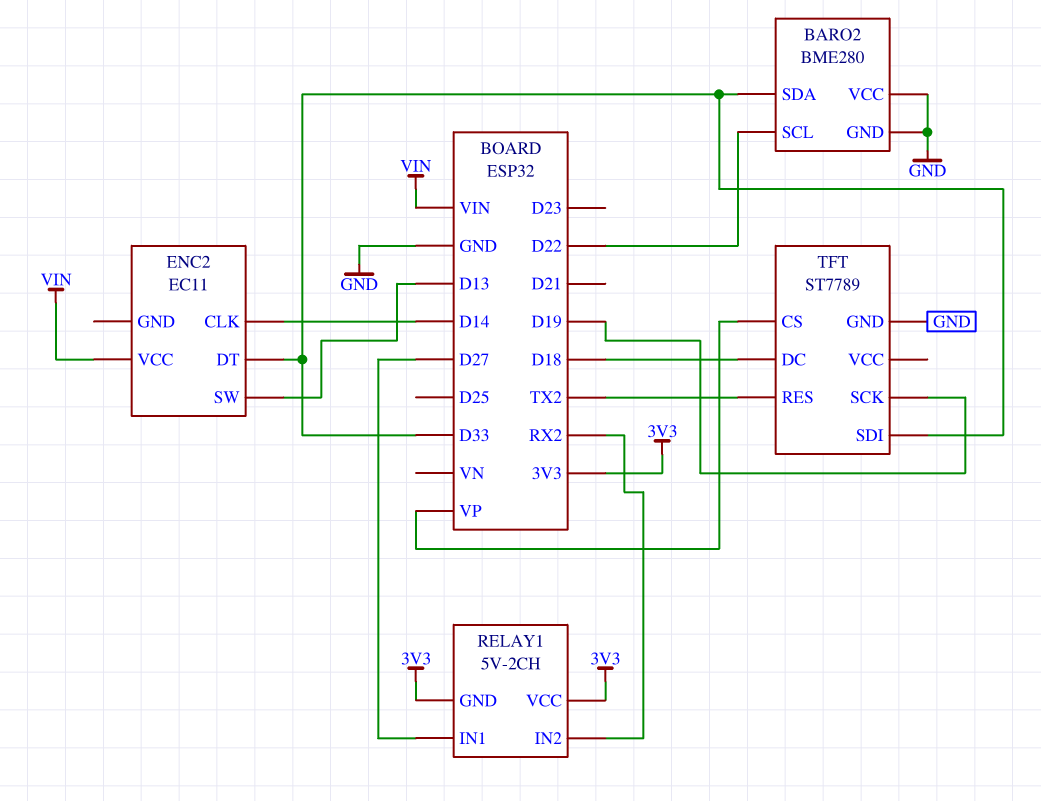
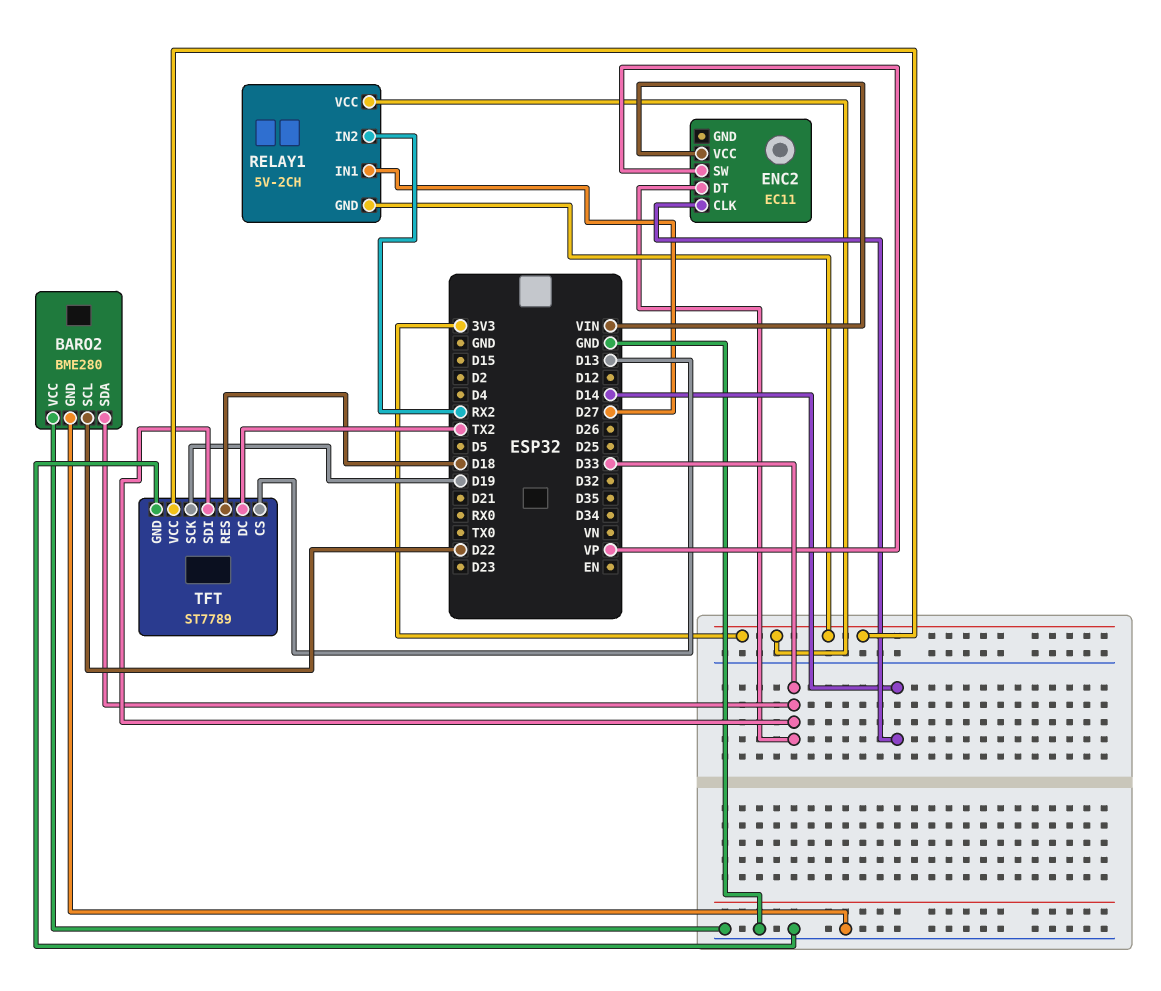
ENC2 pin SW: D13 -> VP
TFT pin CS: VP -> D13
TFT pin DC: D18 -> TX2
TFT pin RES: TX2 -> D18
TFT pin VCC: none -> 3V3

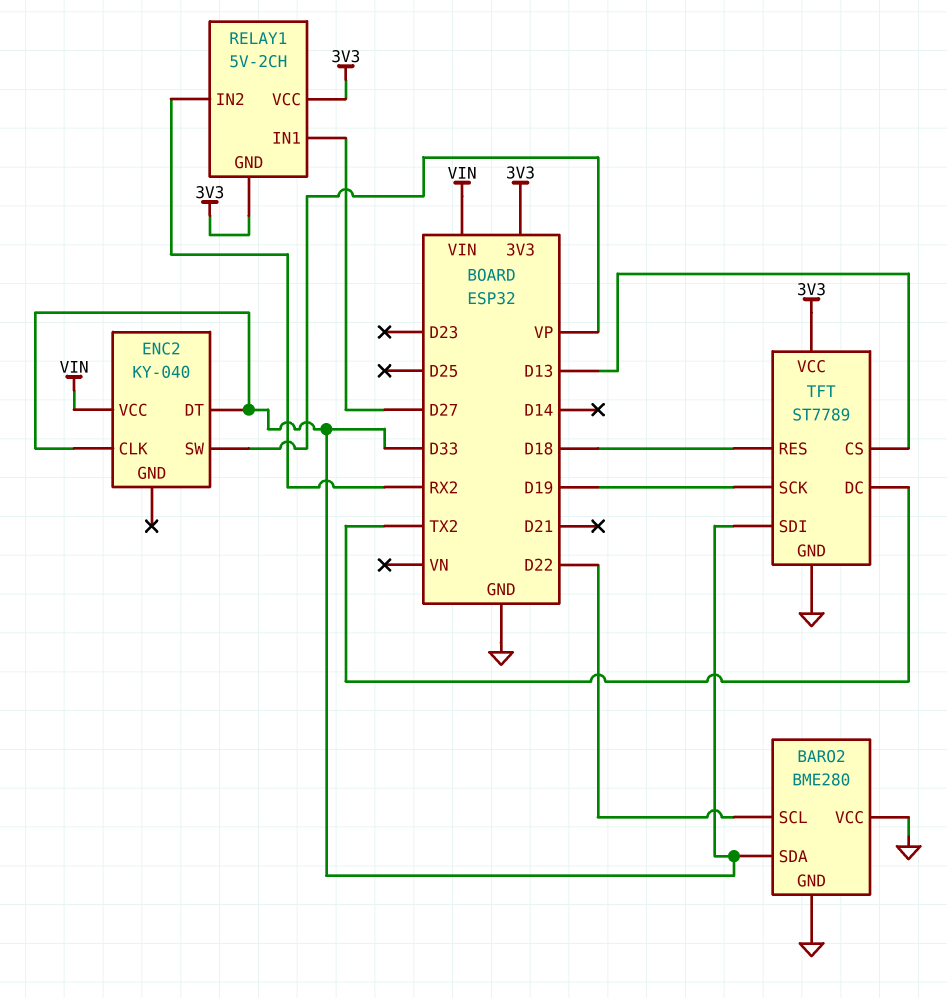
ENC2: EC11 -> KY-040
ENC2 pin CLK: D14 -> D33

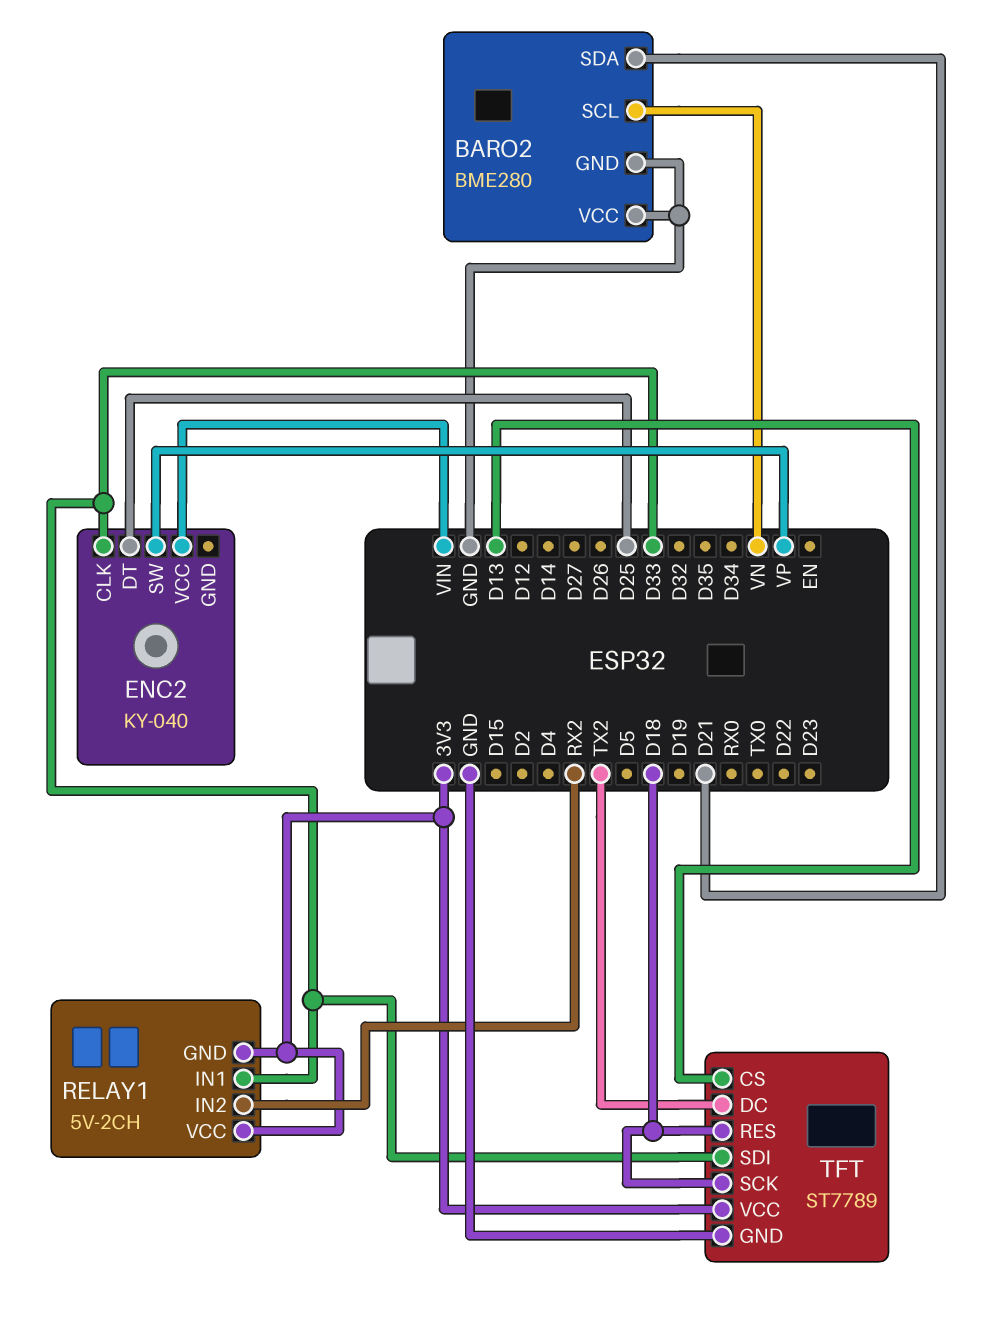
BARO2 pin SCL: D22 -> VN
BARO2 pin SDA: D33 -> D21
ENC2 pin DT: D33 -> D25
RELAY1 pin IN1: D27 -> D33
TFT pin SCK: D19 -> D18

